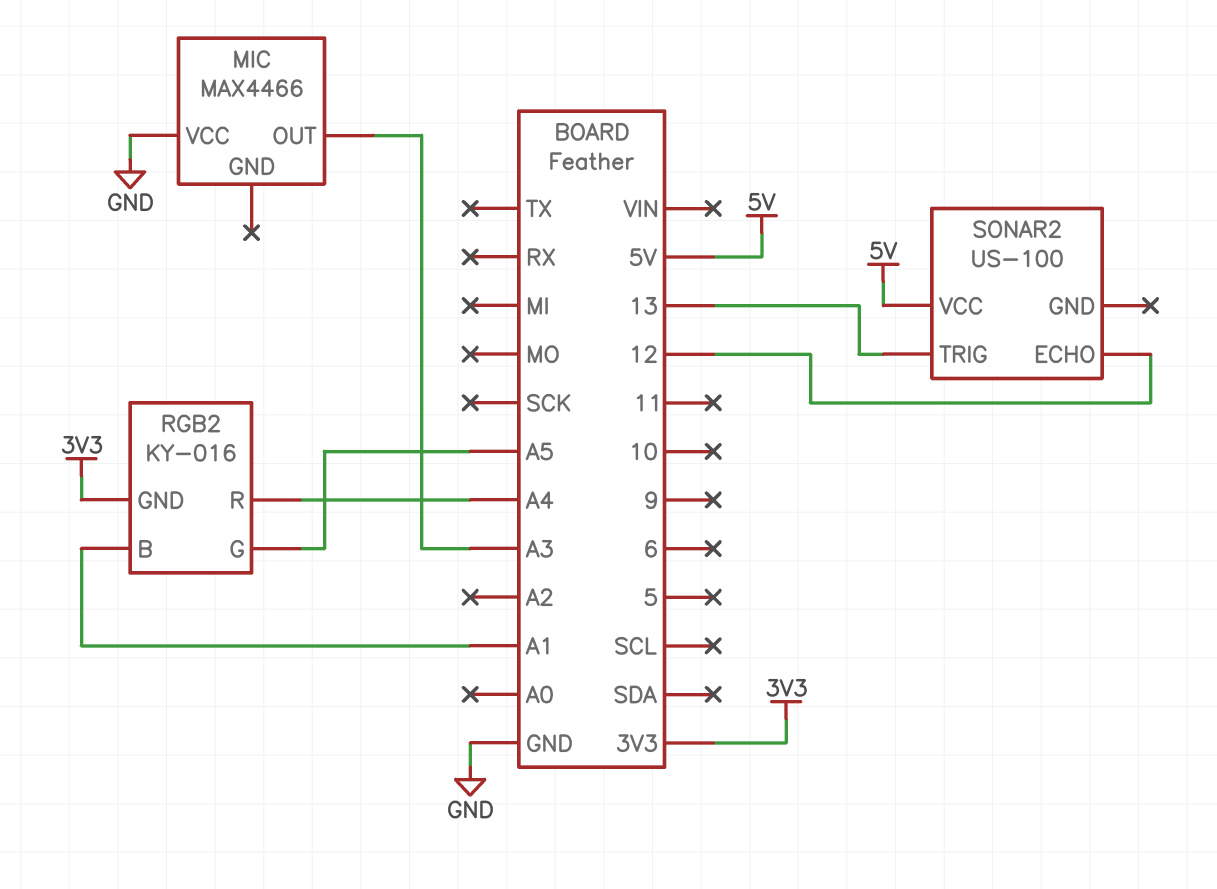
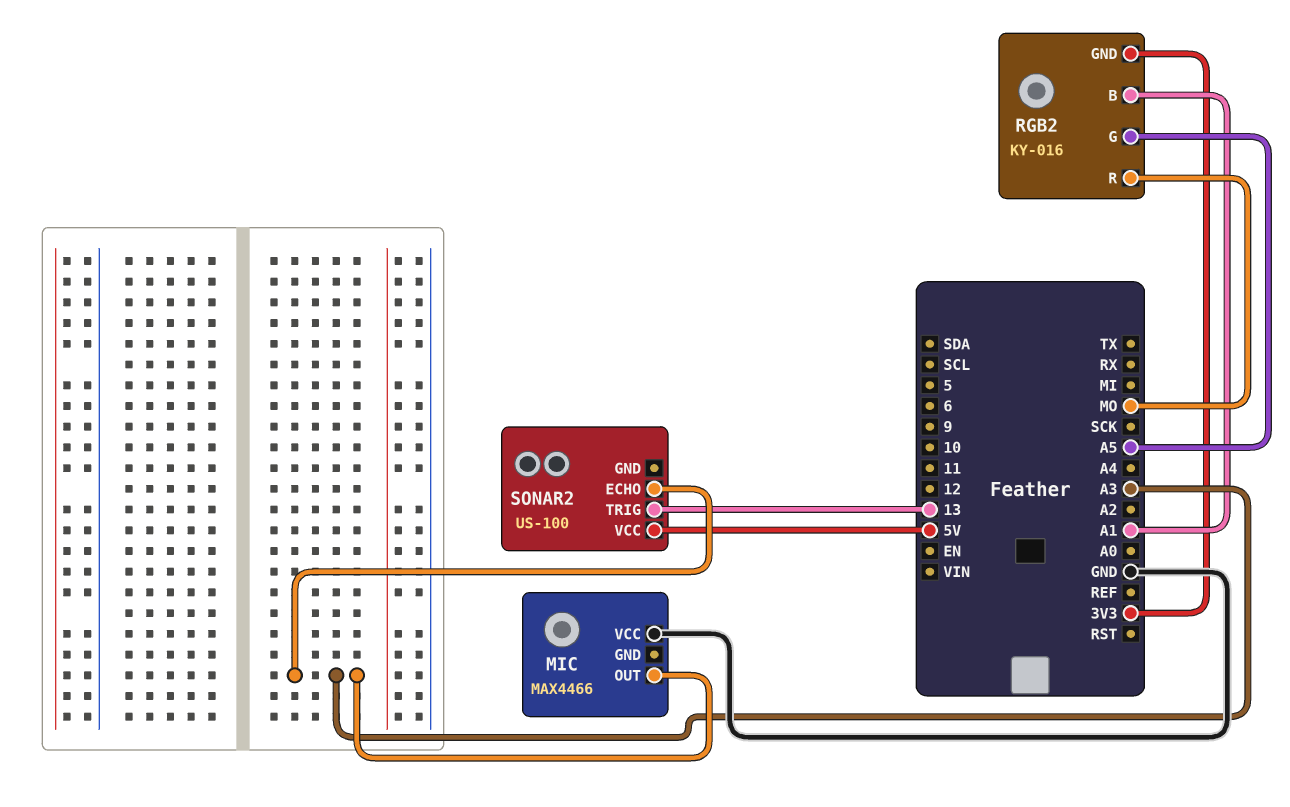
RGB2 pin R: A4 -> MO
SONAR2 pin ECHO: 12 -> A3

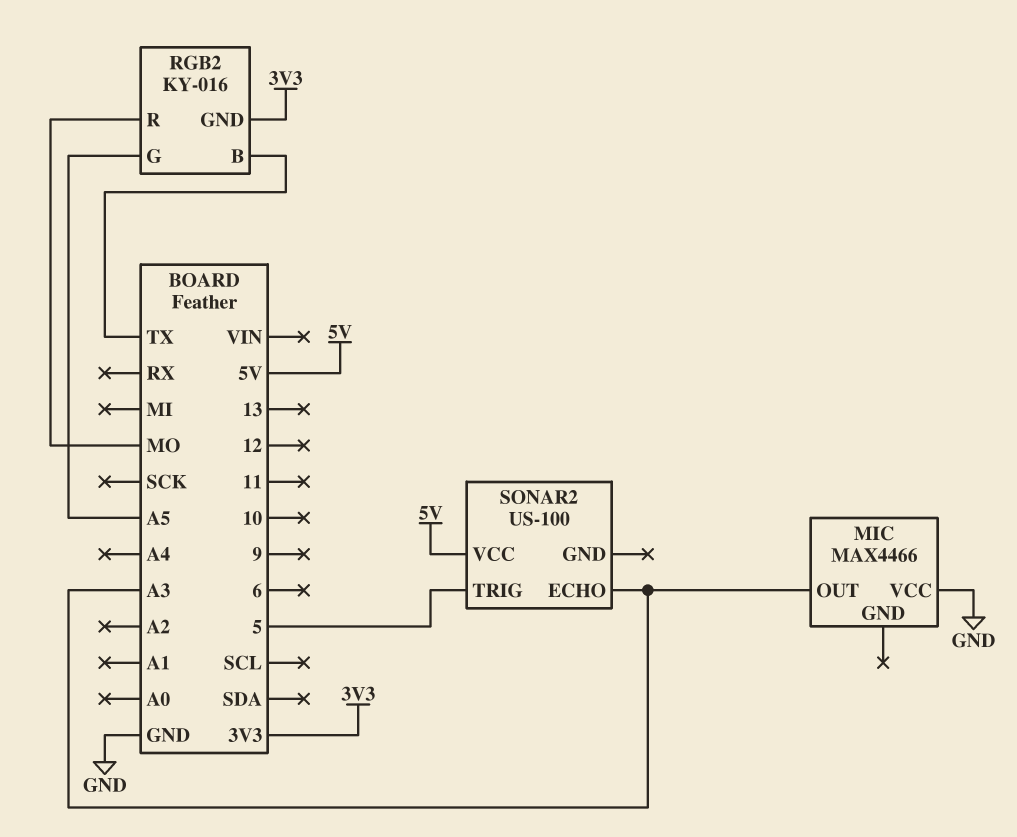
RGB2 pin B: A1 -> TX
SONAR2 pin TRIG: 13 -> 5

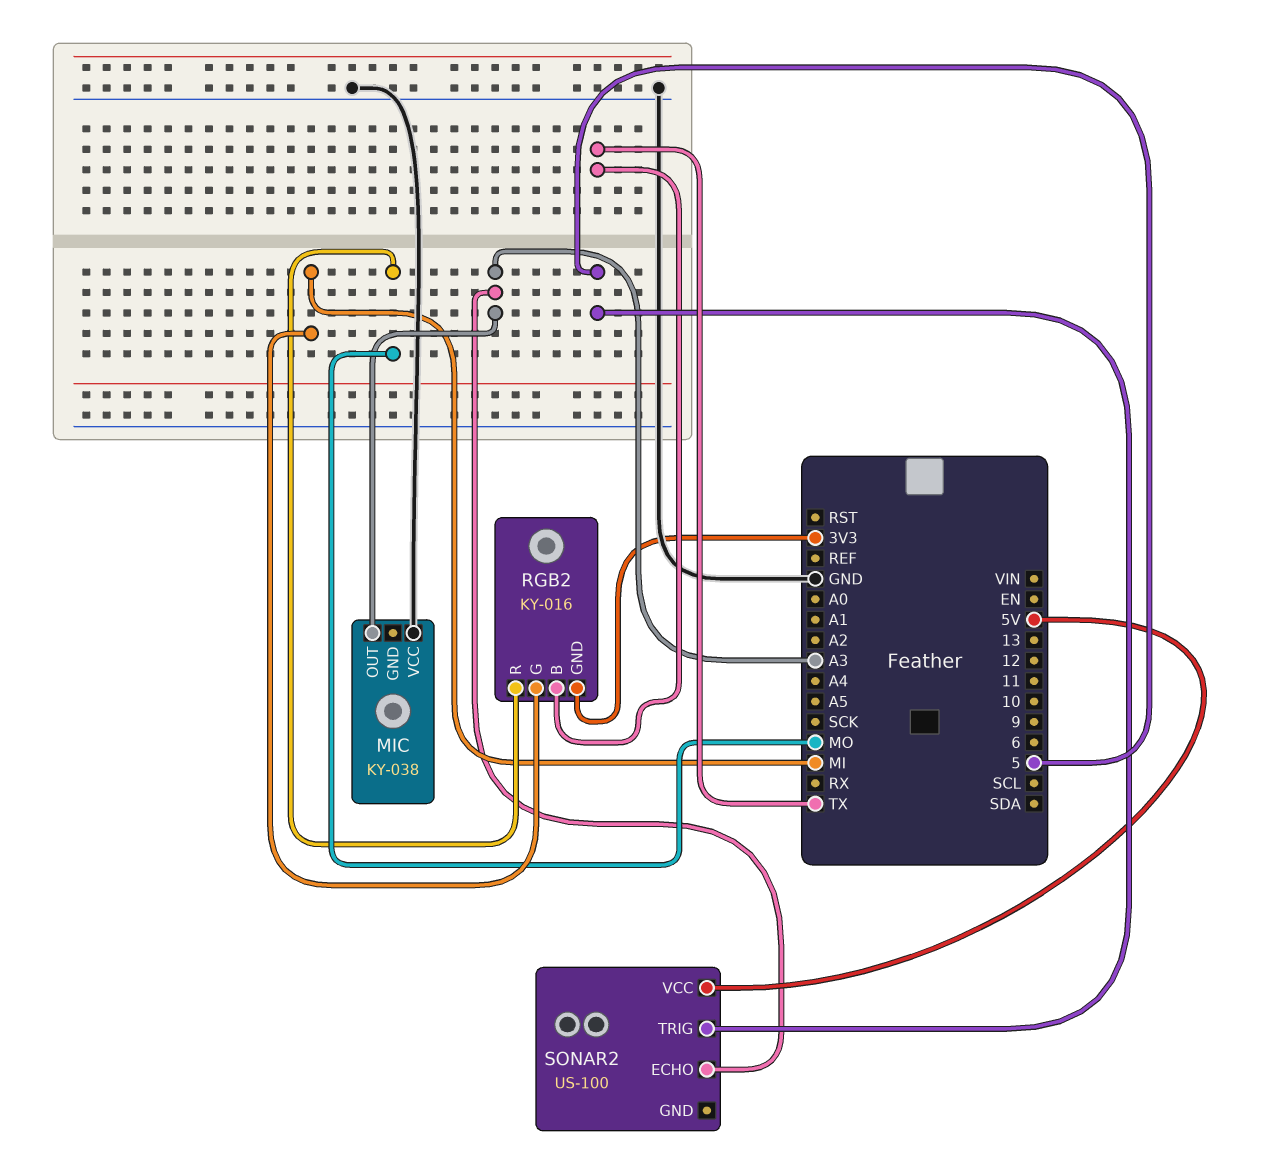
MIC: MAX4466 -> KY-038
RGB2 pin G: A5 -> MI

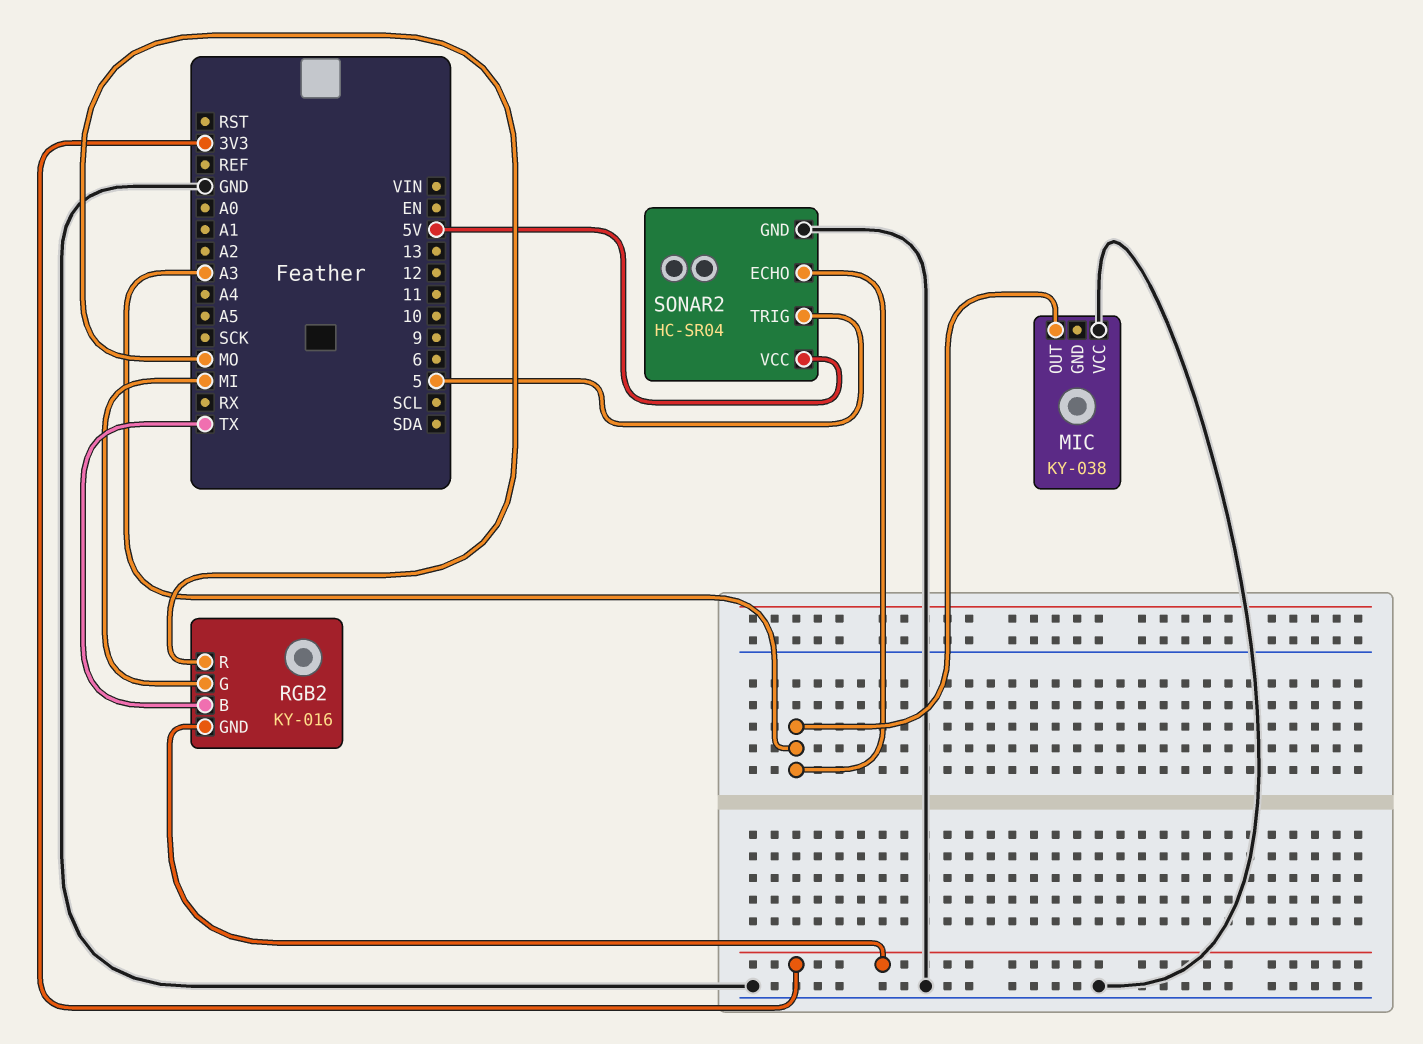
SONAR2: US-100 -> HC-SR04
SONAR2 pin GND: none -> GND

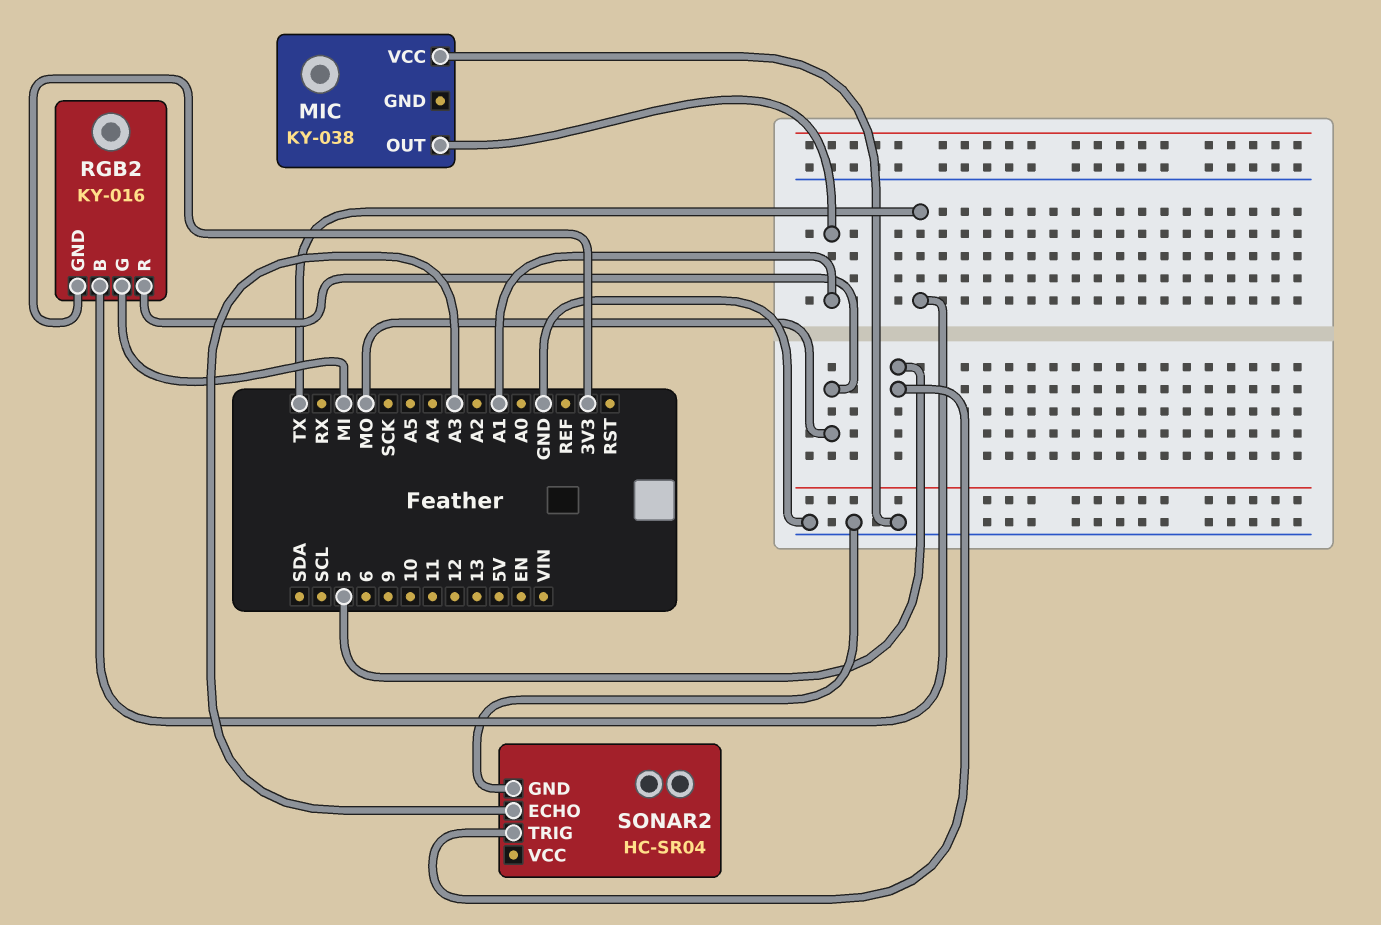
MIC pin OUT: A3 -> A1
SONAR2 pin VCC: 5V -> none

